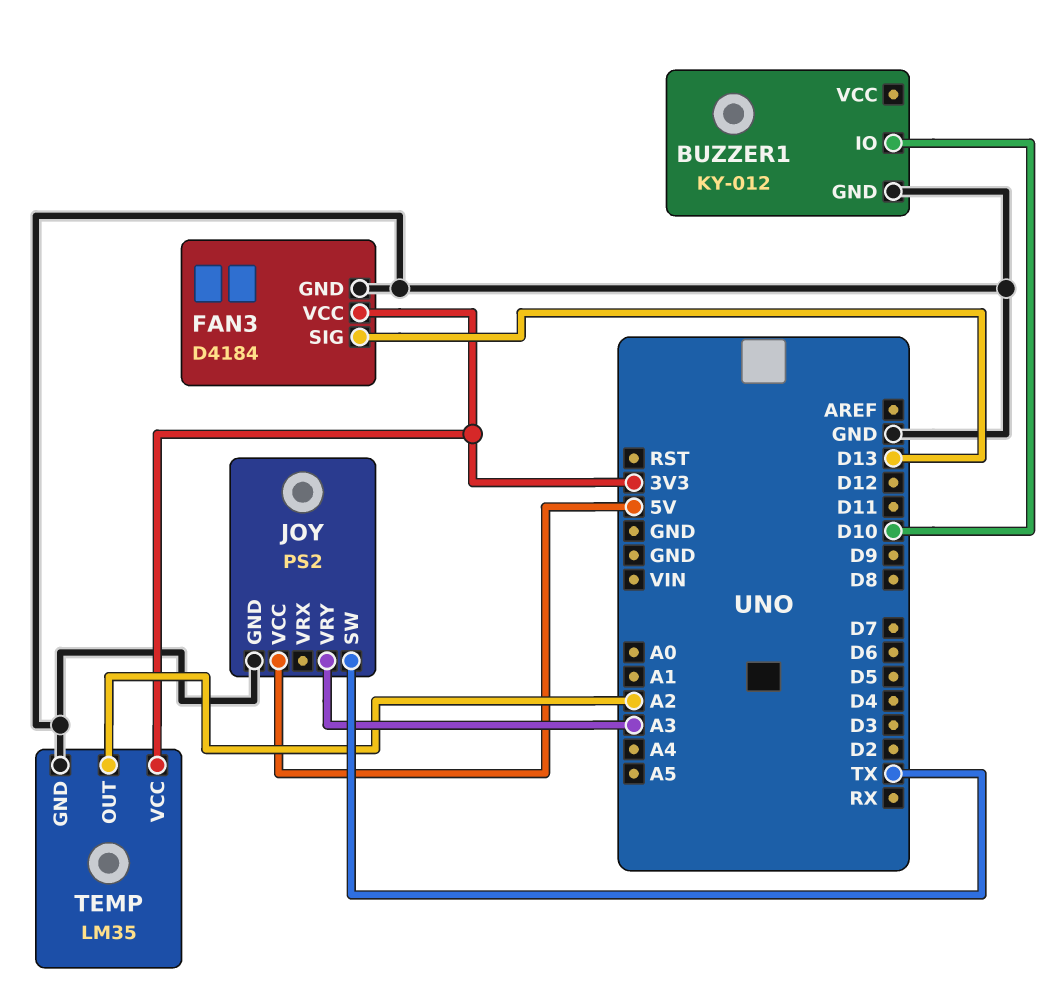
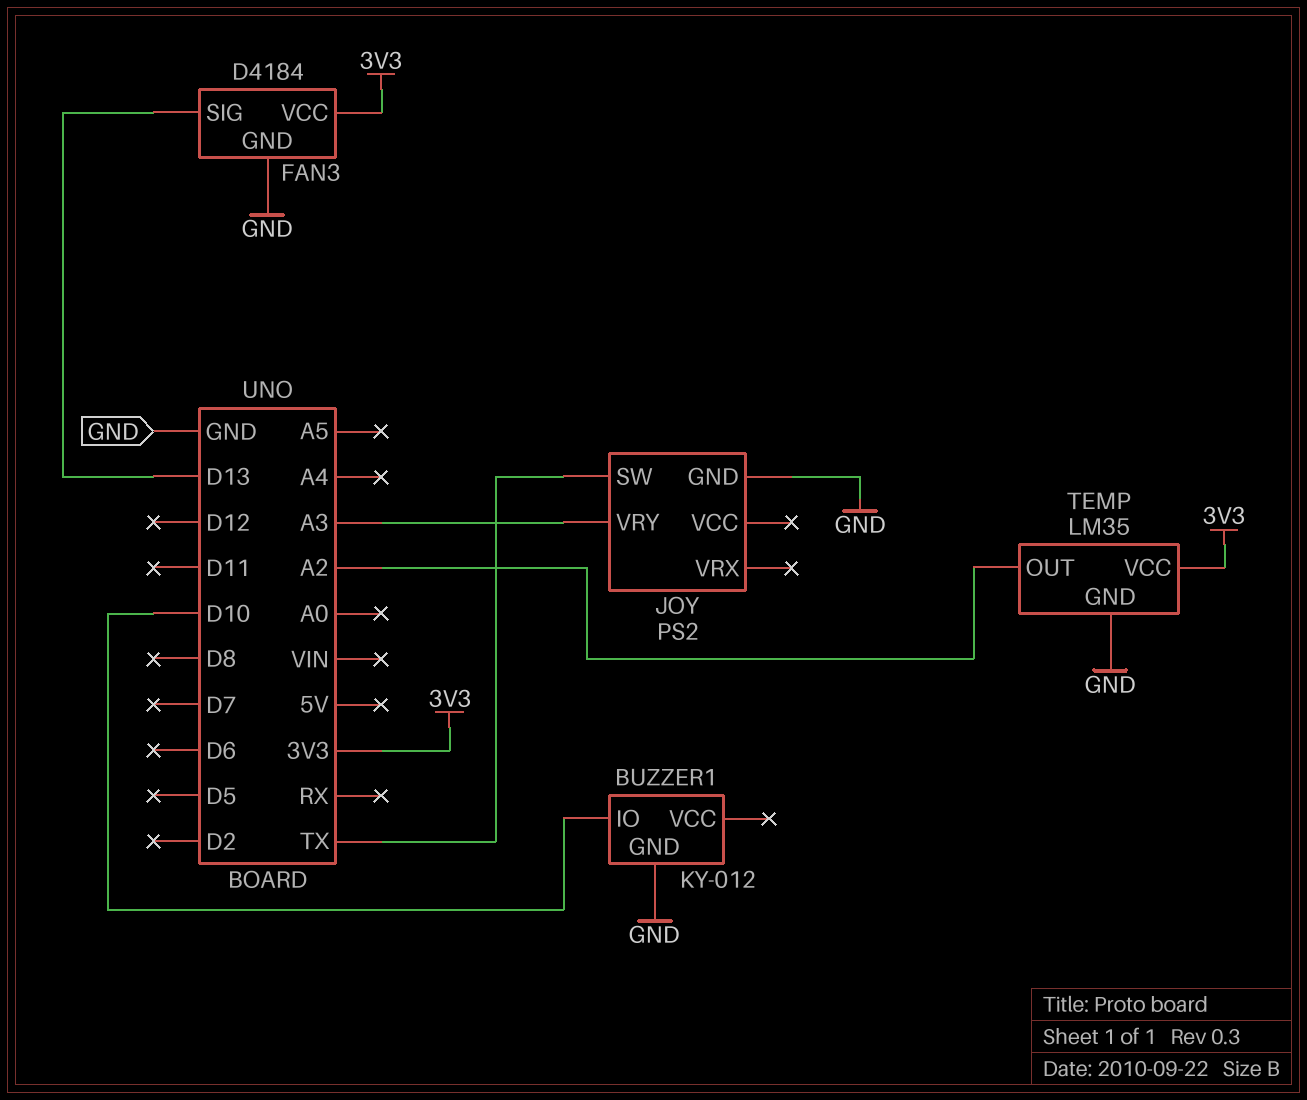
JOY pin VCC: 5V -> none

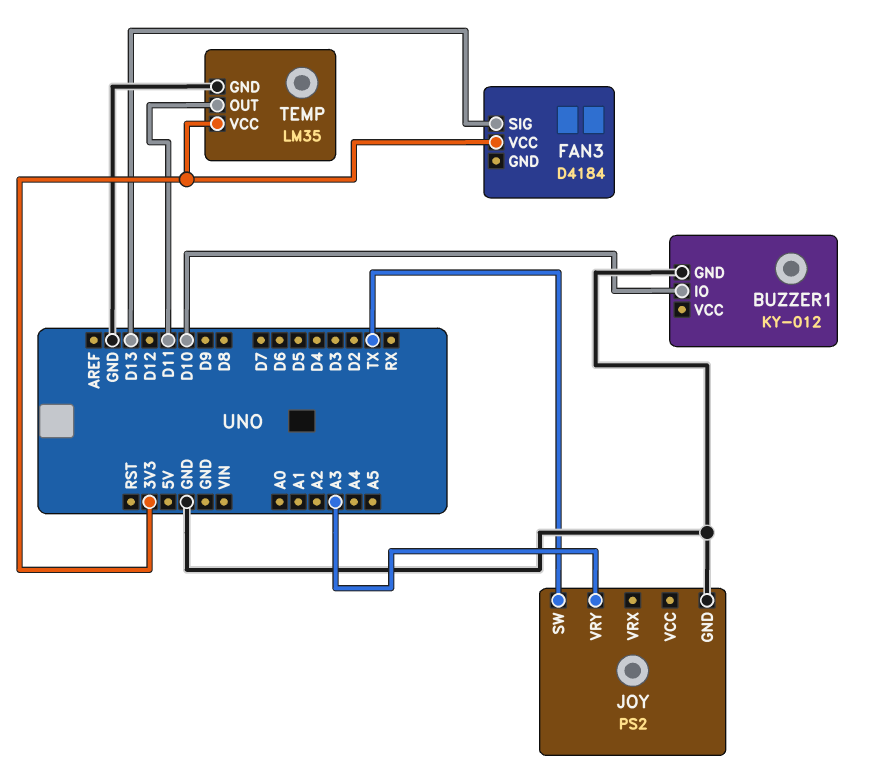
FAN3 pin GND: GND -> none
TEMP pin OUT: A2 -> D11

